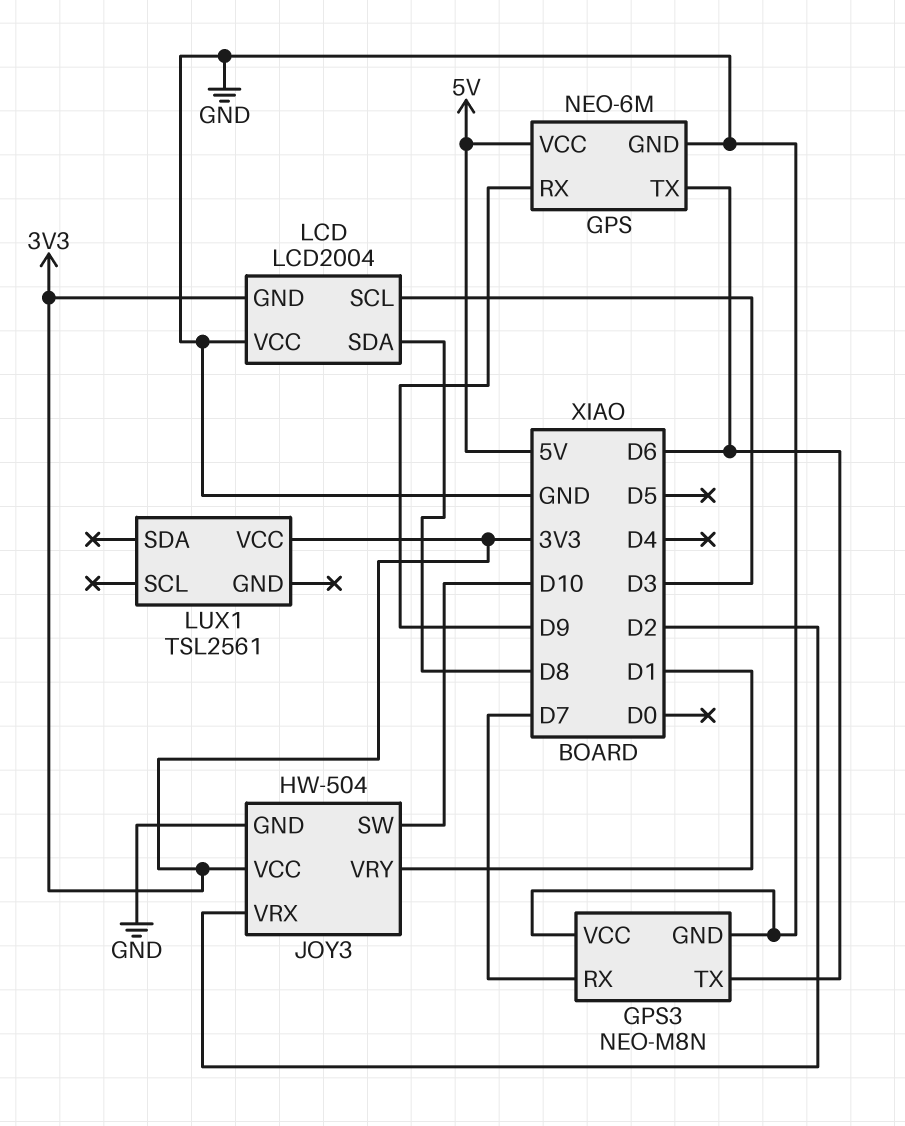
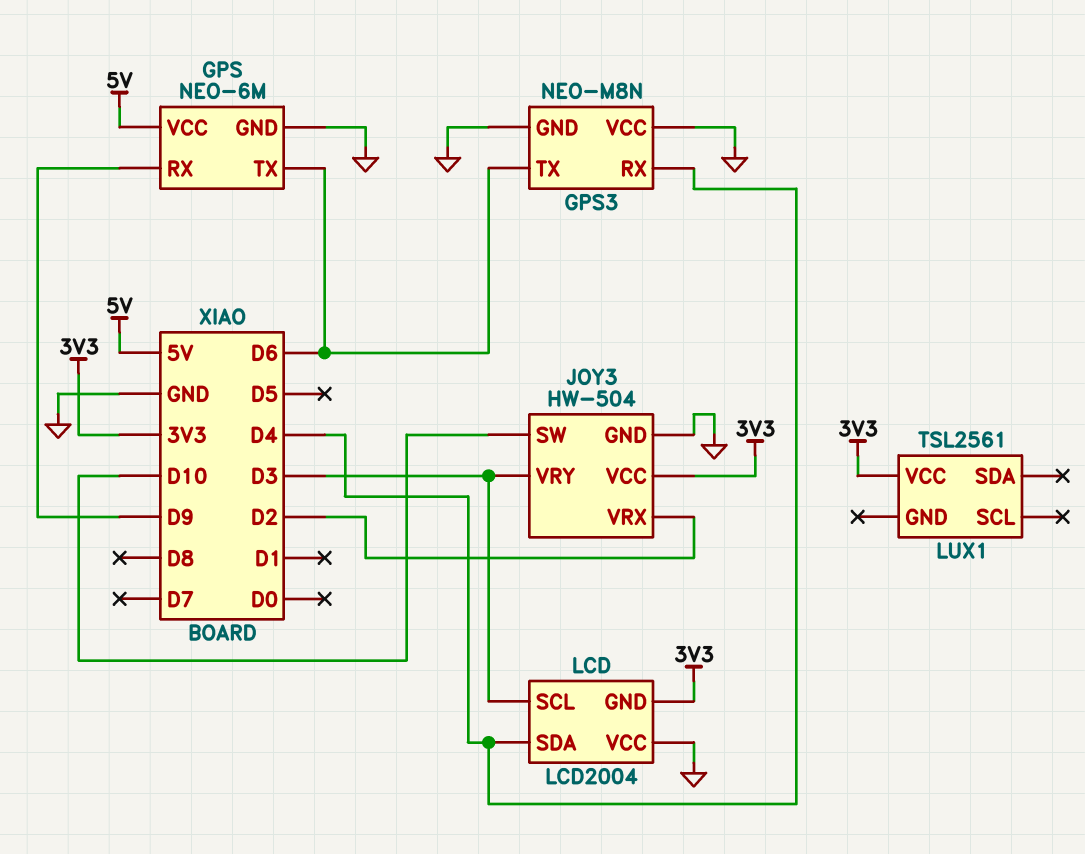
GPS3 pin RX: D7 -> D4
JOY3 pin VRY: D1 -> D3
LCD pin SDA: D8 -> D4

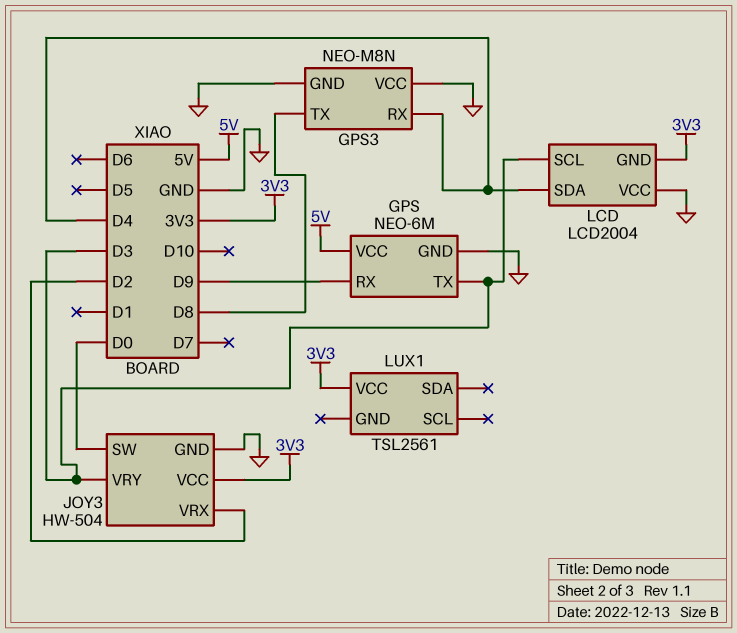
GPS pin TX: D6 -> D3
GPS3 pin TX: D6 -> D8
JOY3 pin SW: D10 -> D0

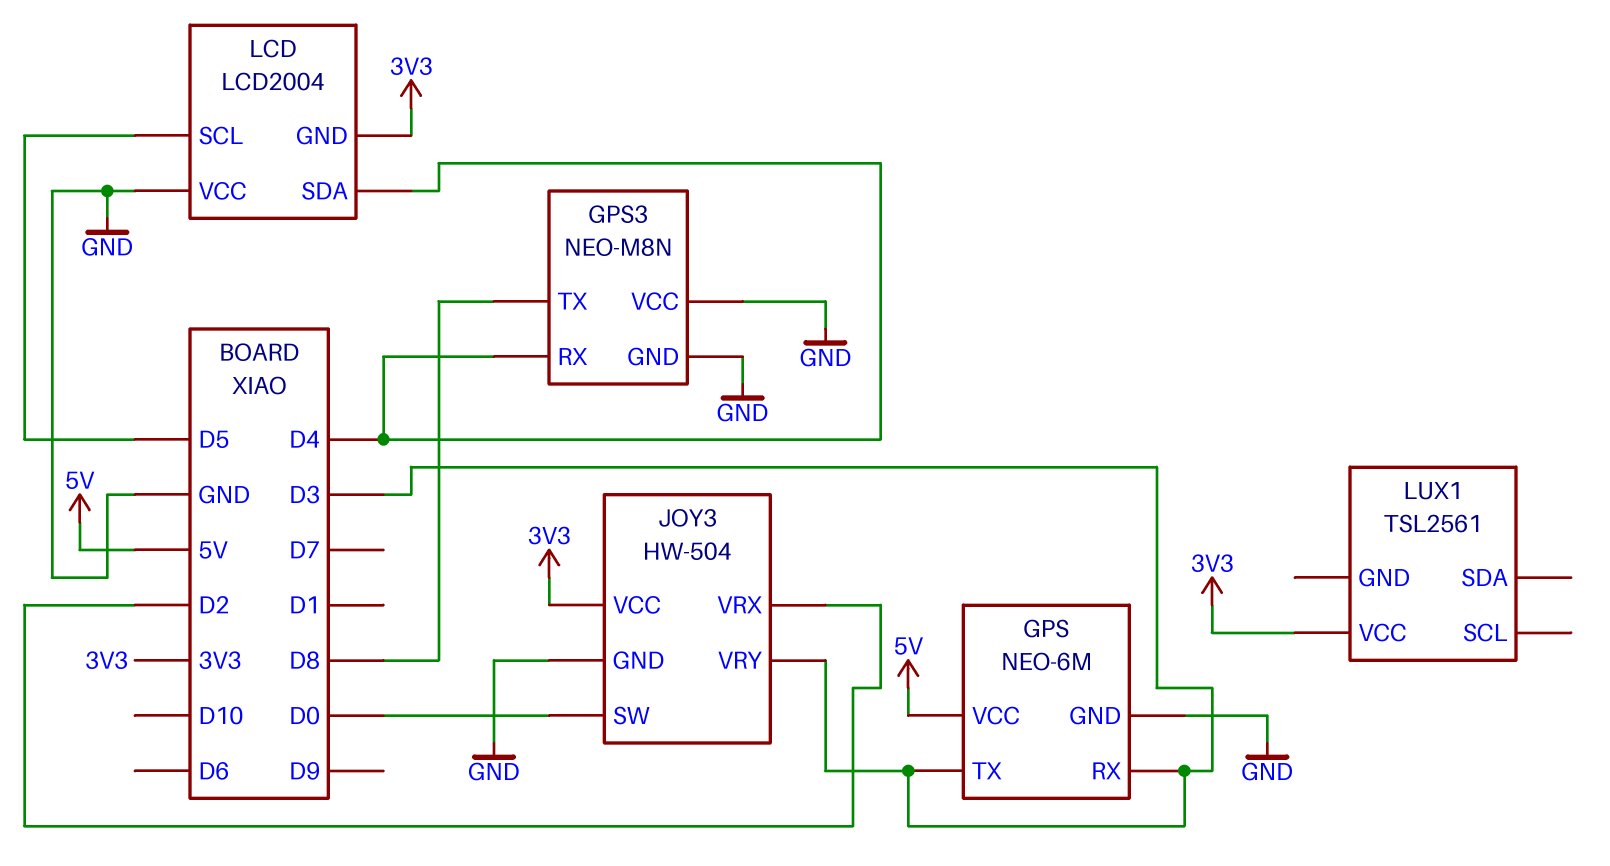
GPS pin RX: D9 -> D3
LCD pin SCL: D3 -> D5

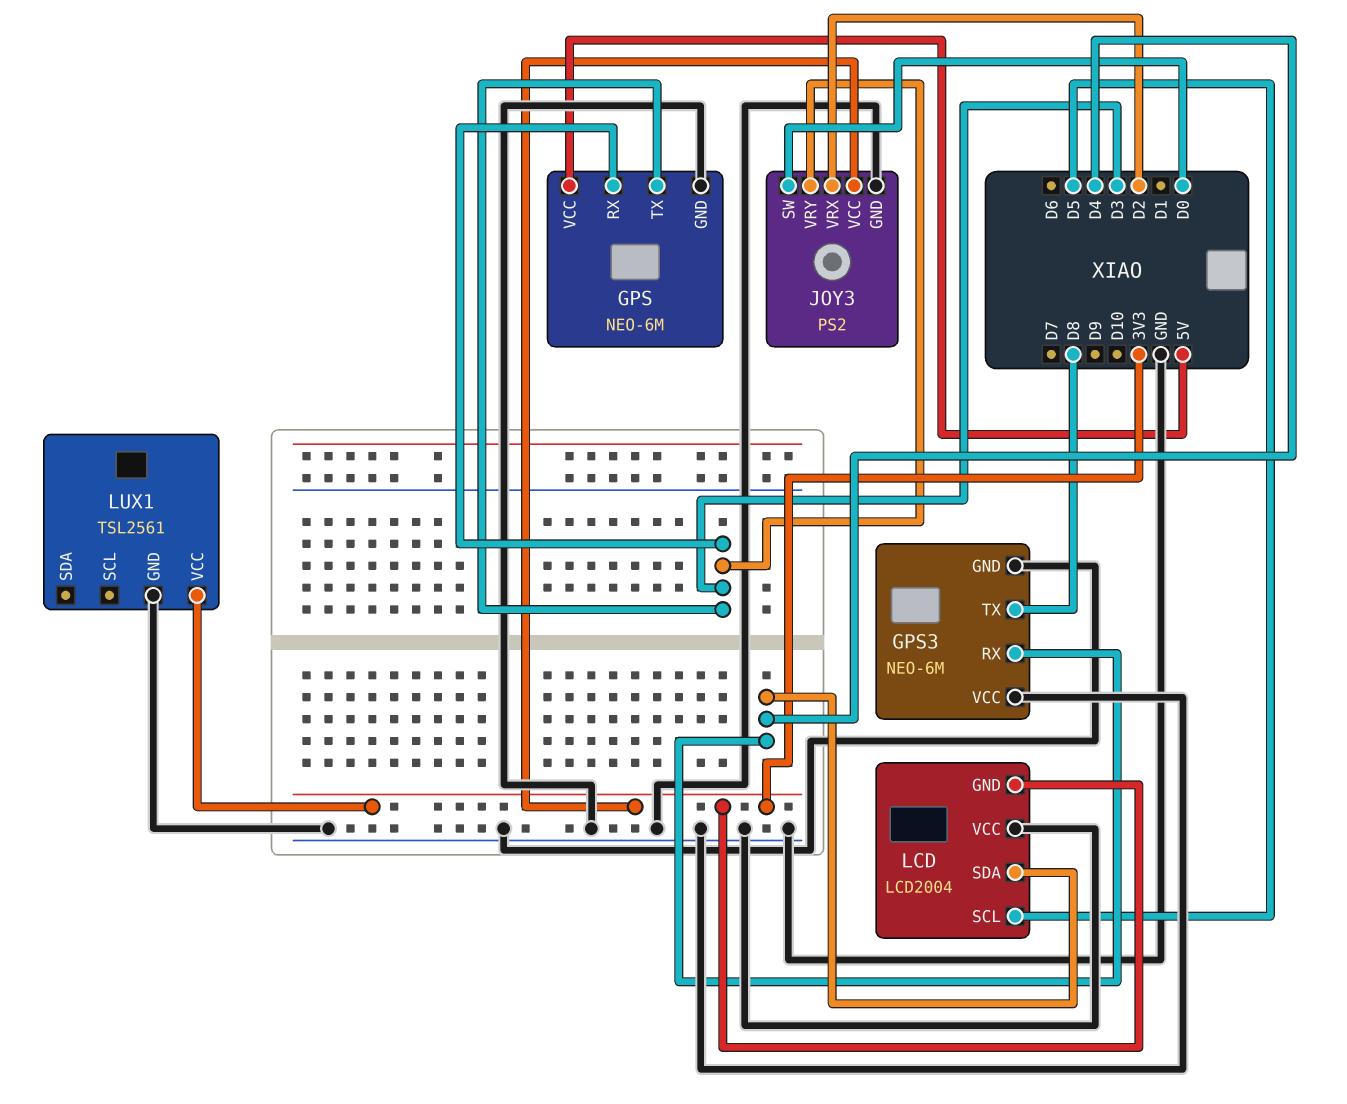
GPS3: NEO-M8N -> NEO-6M
JOY3: HW-504 -> PS2
LUX1 pin GND: none -> GND

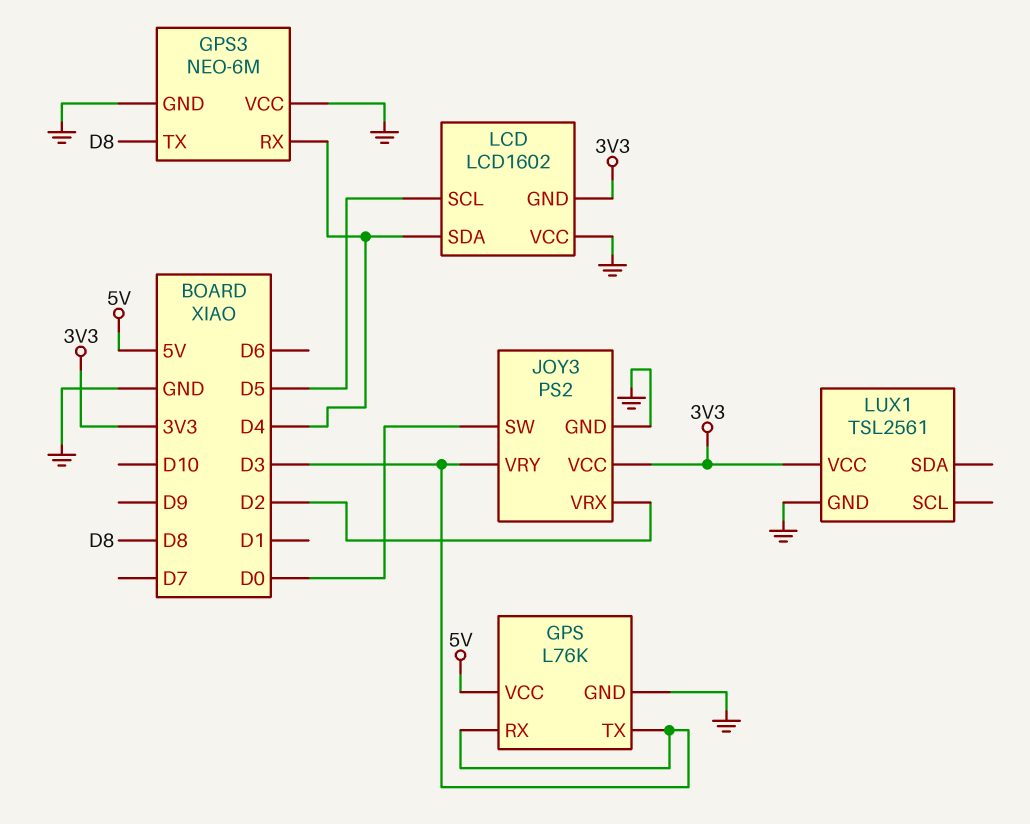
GPS: NEO-6M -> L76K
LCD: LCD2004 -> LCD1602

